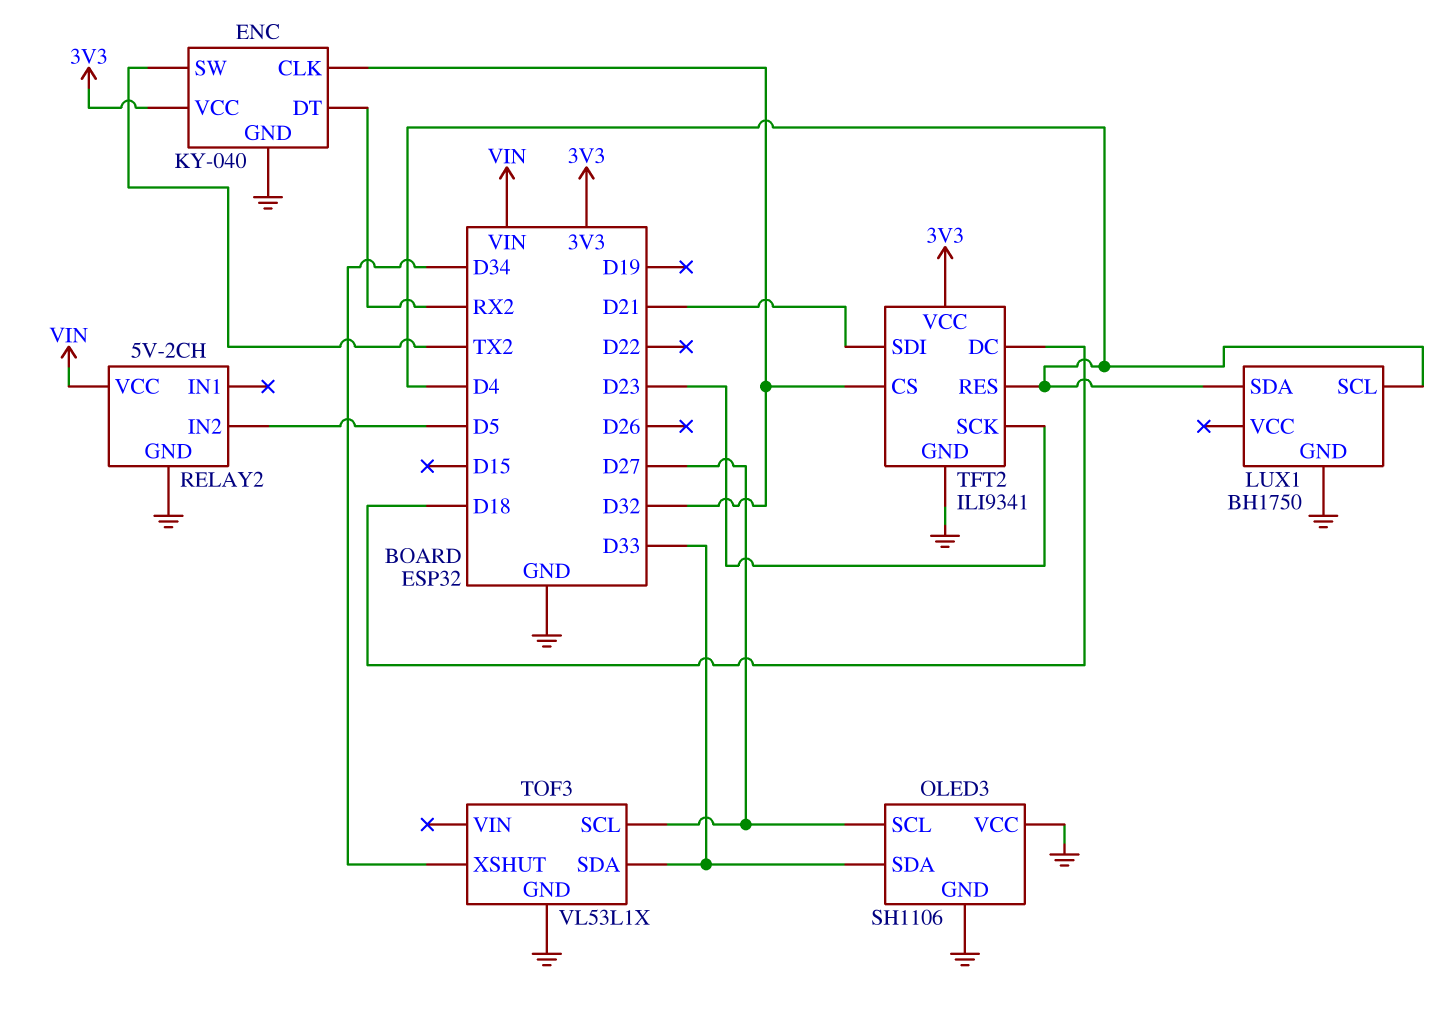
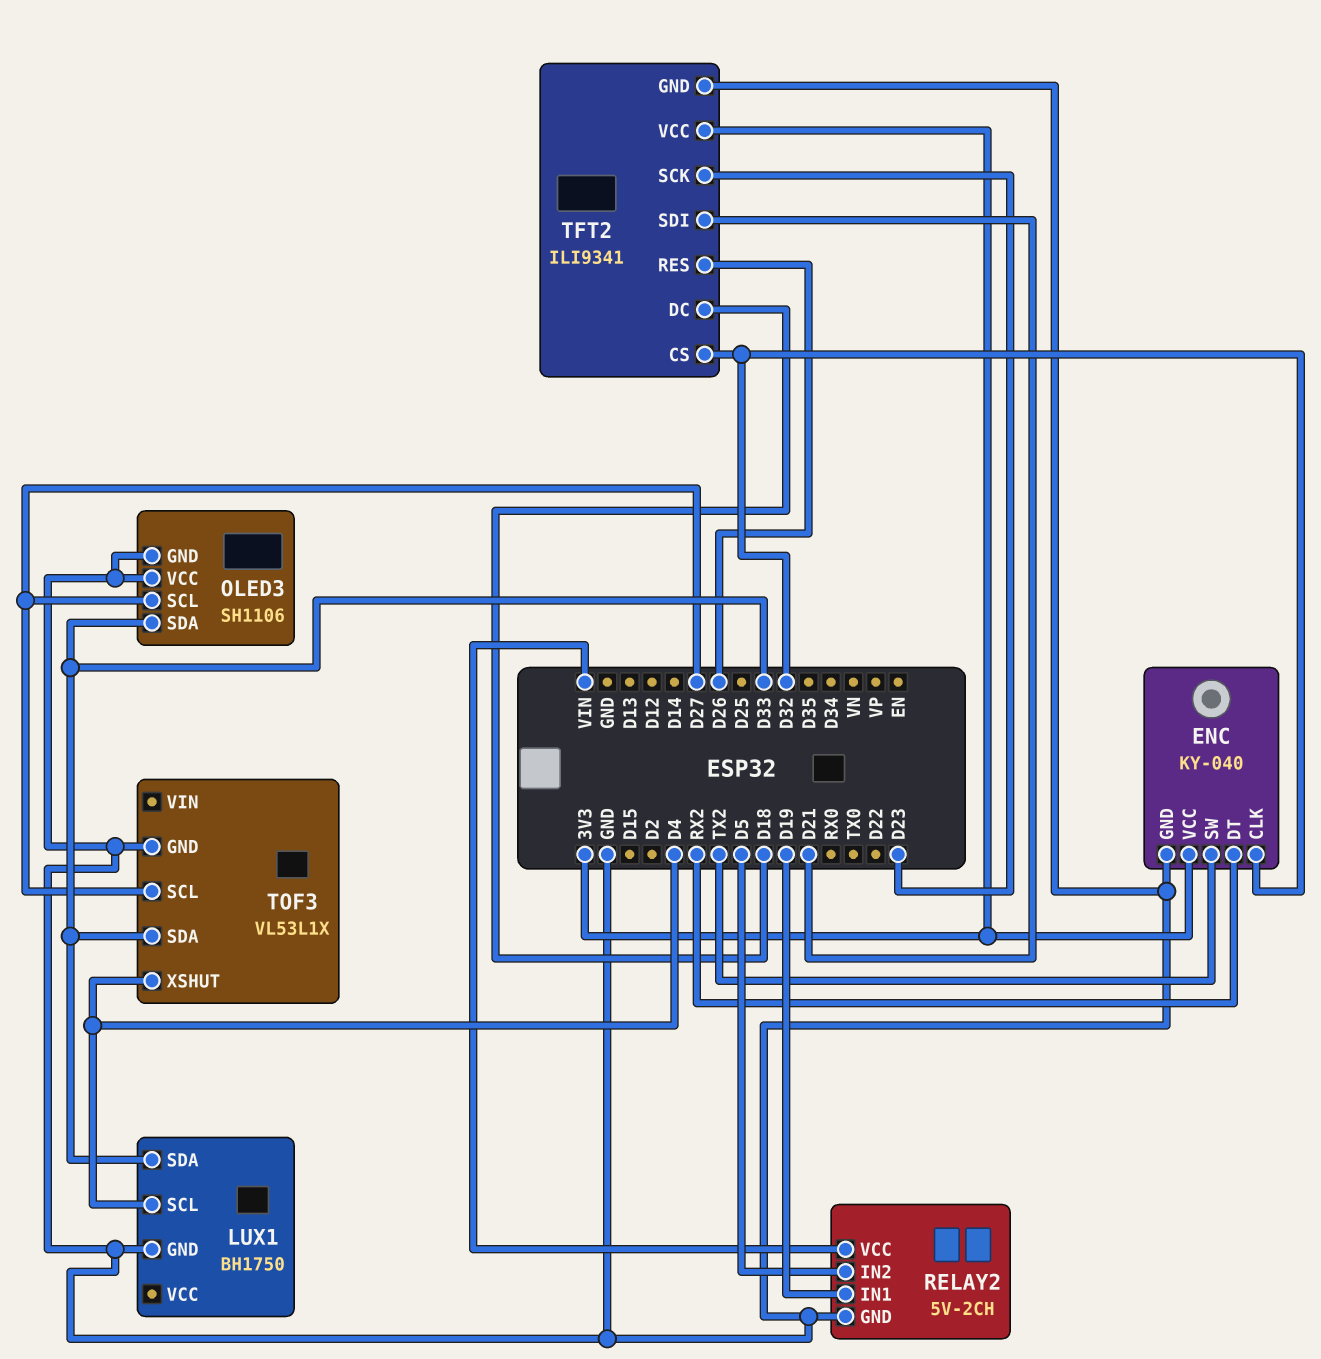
LUX1 pin SDA: D4 -> D33
RELAY2 pin IN1: none -> D19
TFT2 pin RES: D4 -> D26
TOF3 pin XSHUT: D34 -> D4

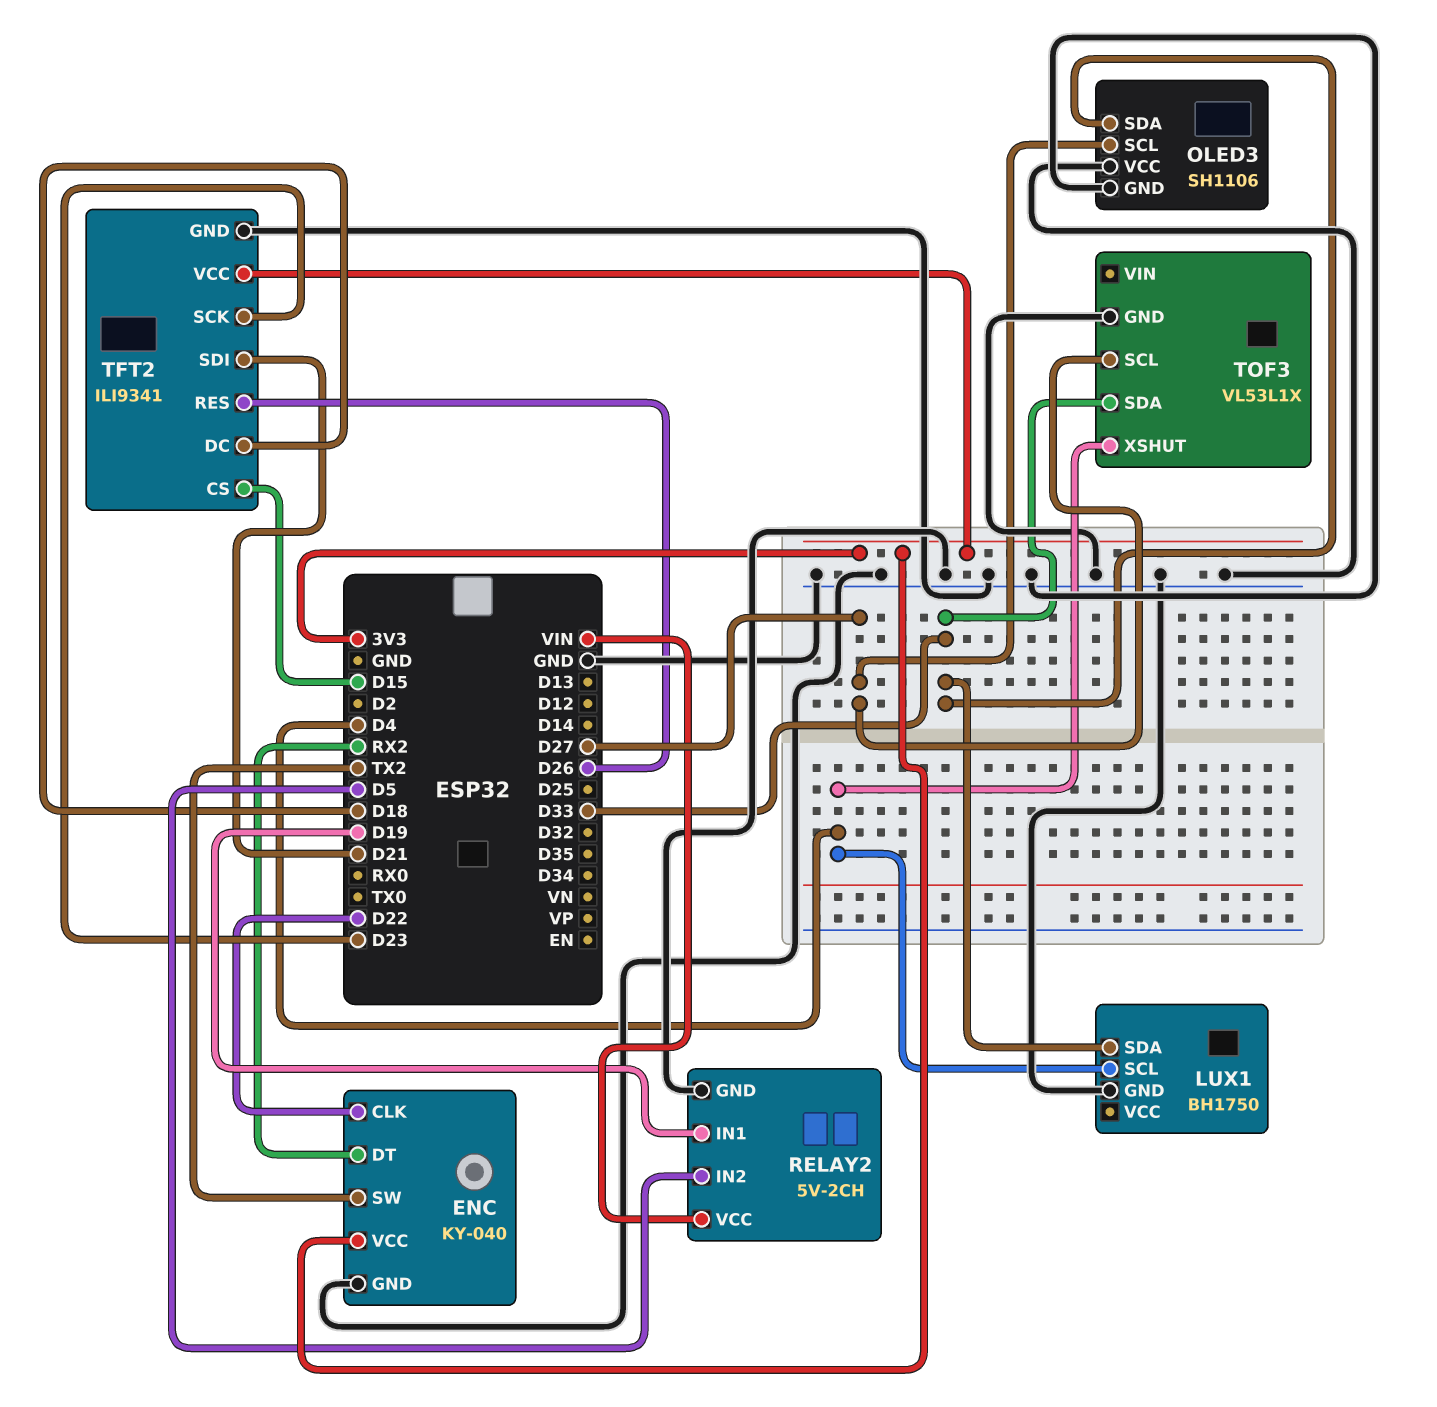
ENC pin CLK: D32 -> D22
TFT2 pin CS: D32 -> D15

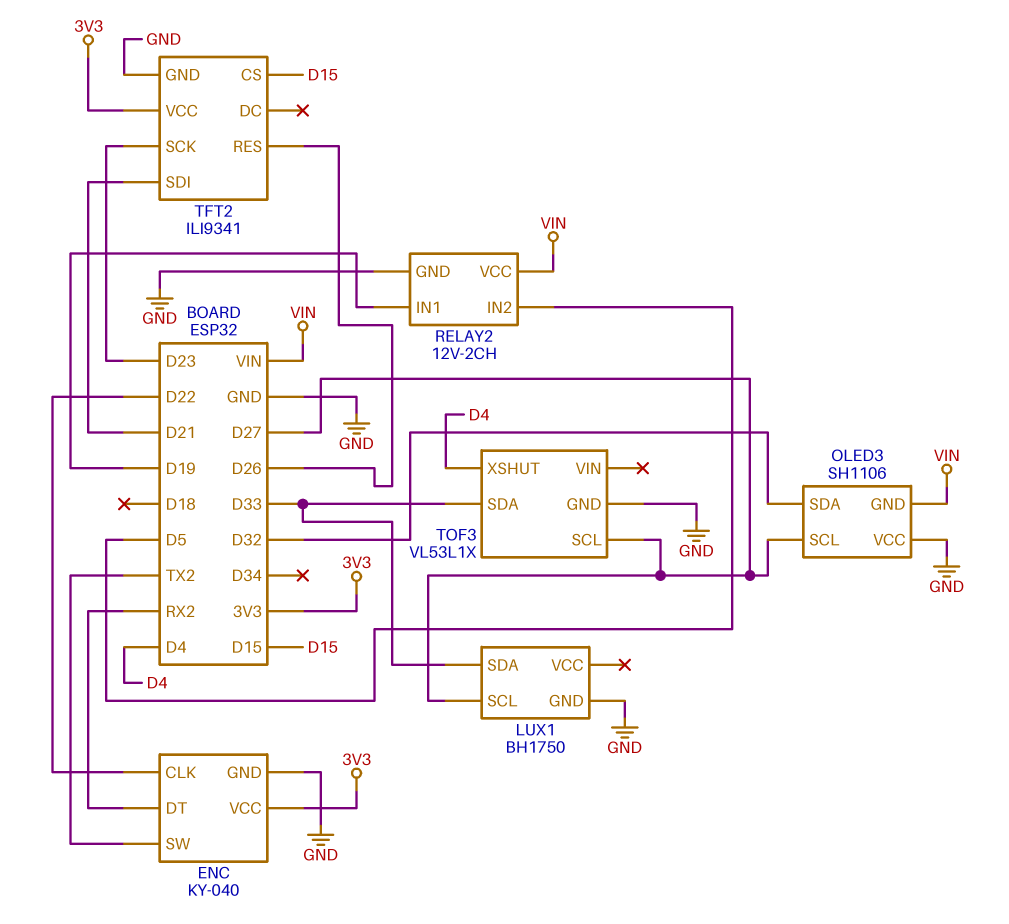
LUX1 pin SCL: D4 -> D27
OLED3 pin GND: GND -> VIN
OLED3 pin SDA: D33 -> D32
RELAY2: 5V-2CH -> 12V-2CH
TFT2 pin DC: D18 -> none

